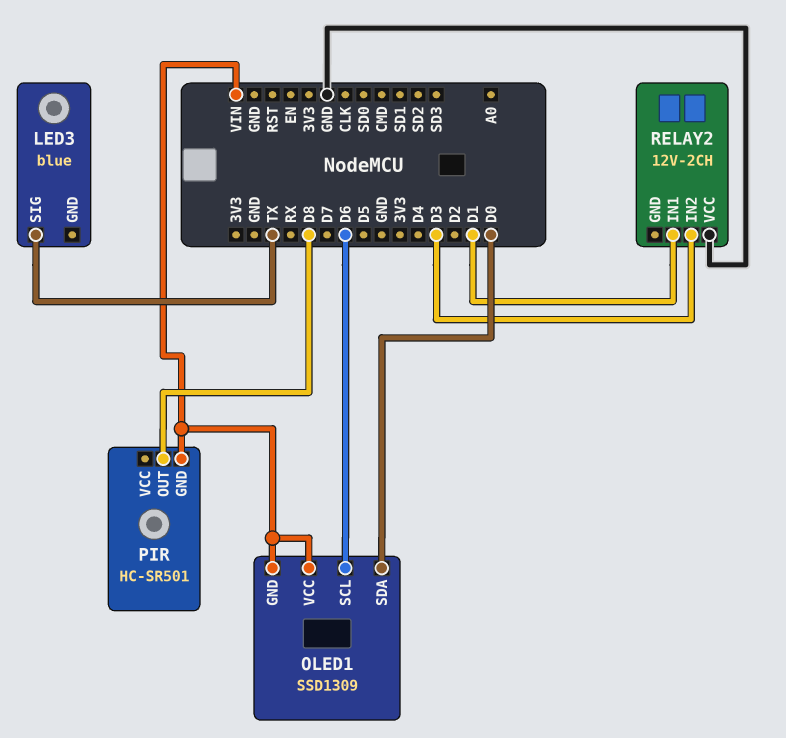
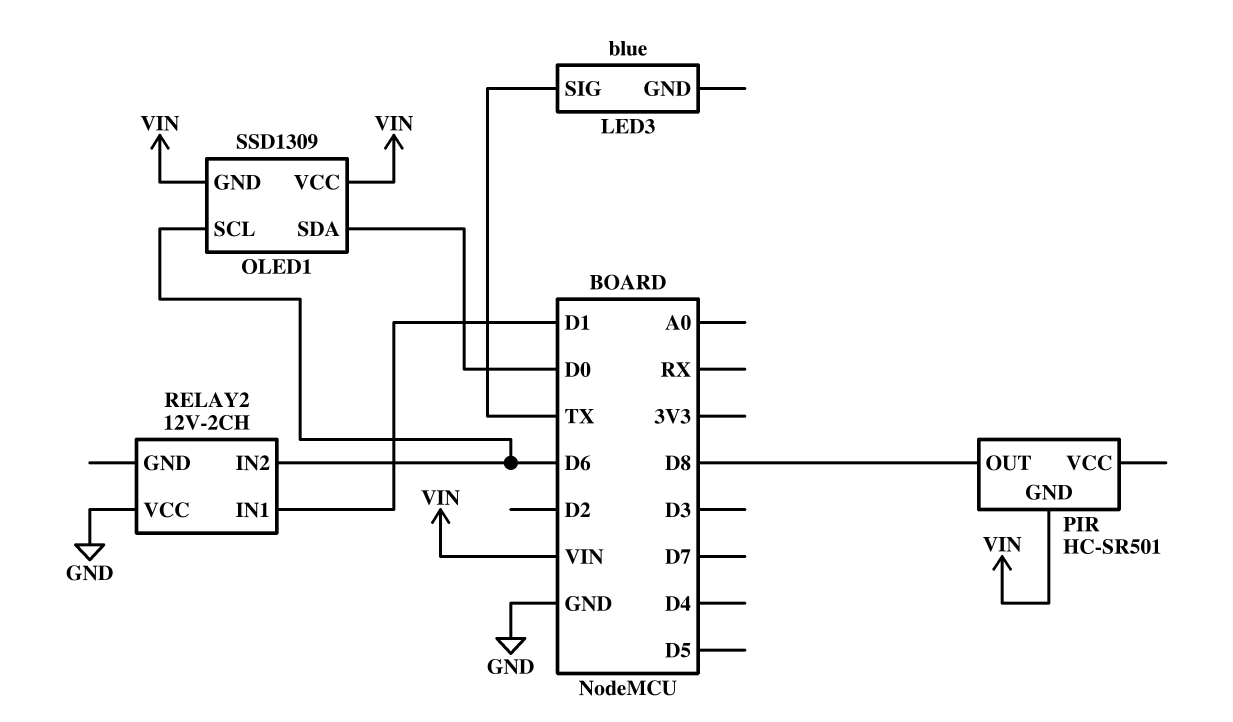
RELAY2 pin IN2: D3 -> D6

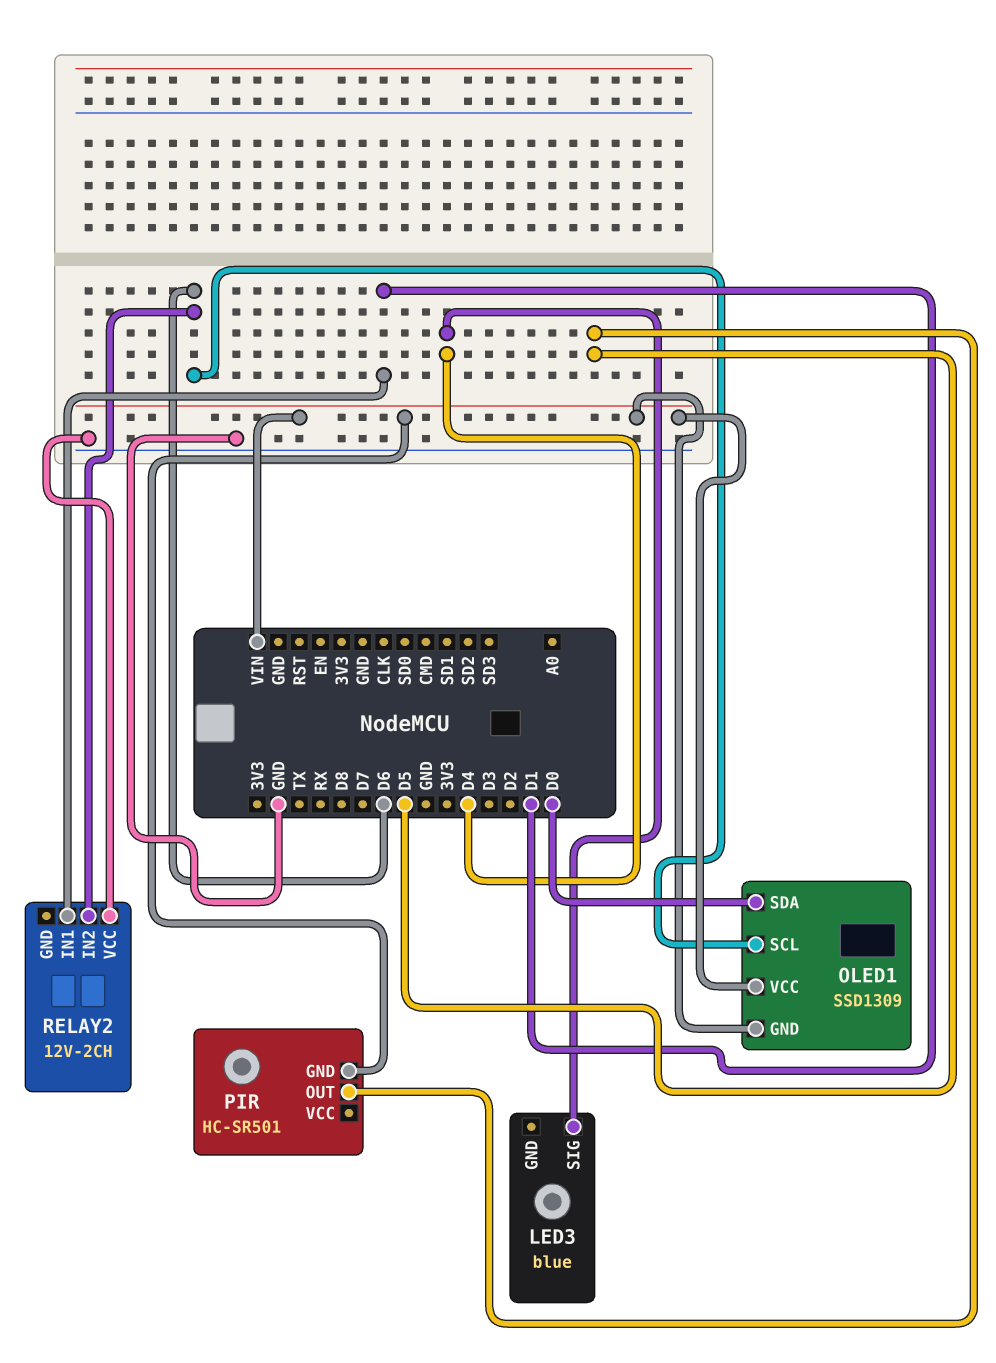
LED3 pin SIG: TX -> D4
PIR pin OUT: D8 -> D5

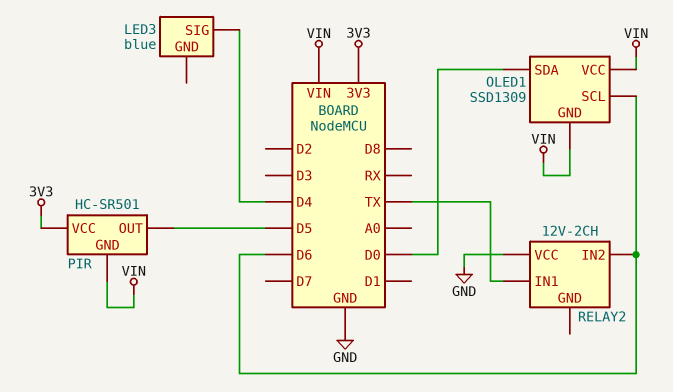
PIR pin VCC: none -> 3V3
RELAY2 pin IN1: D1 -> TX

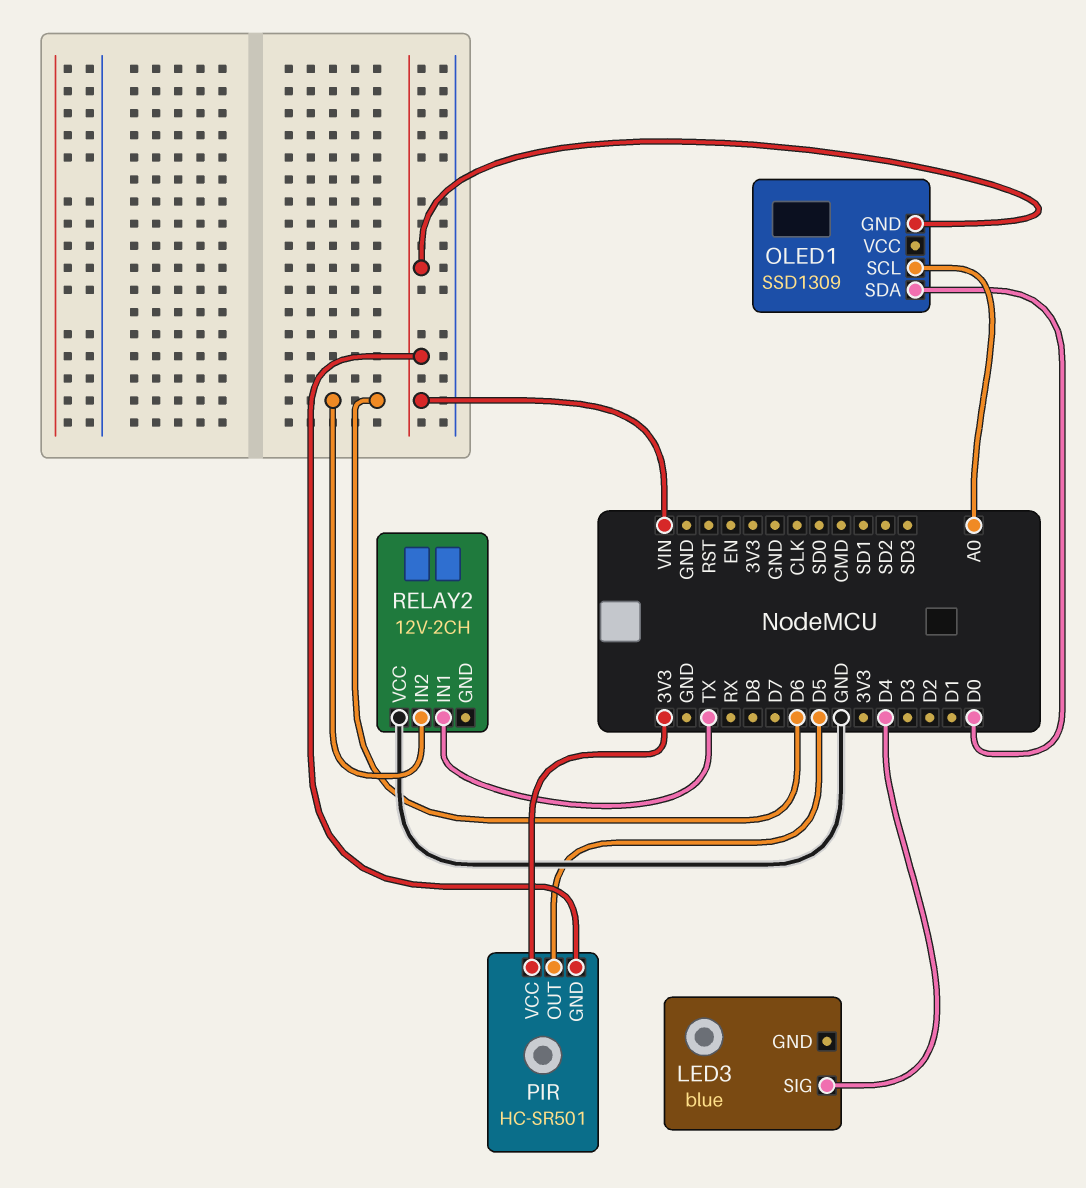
OLED1 pin SCL: D6 -> A0
OLED1 pin VCC: VIN -> none

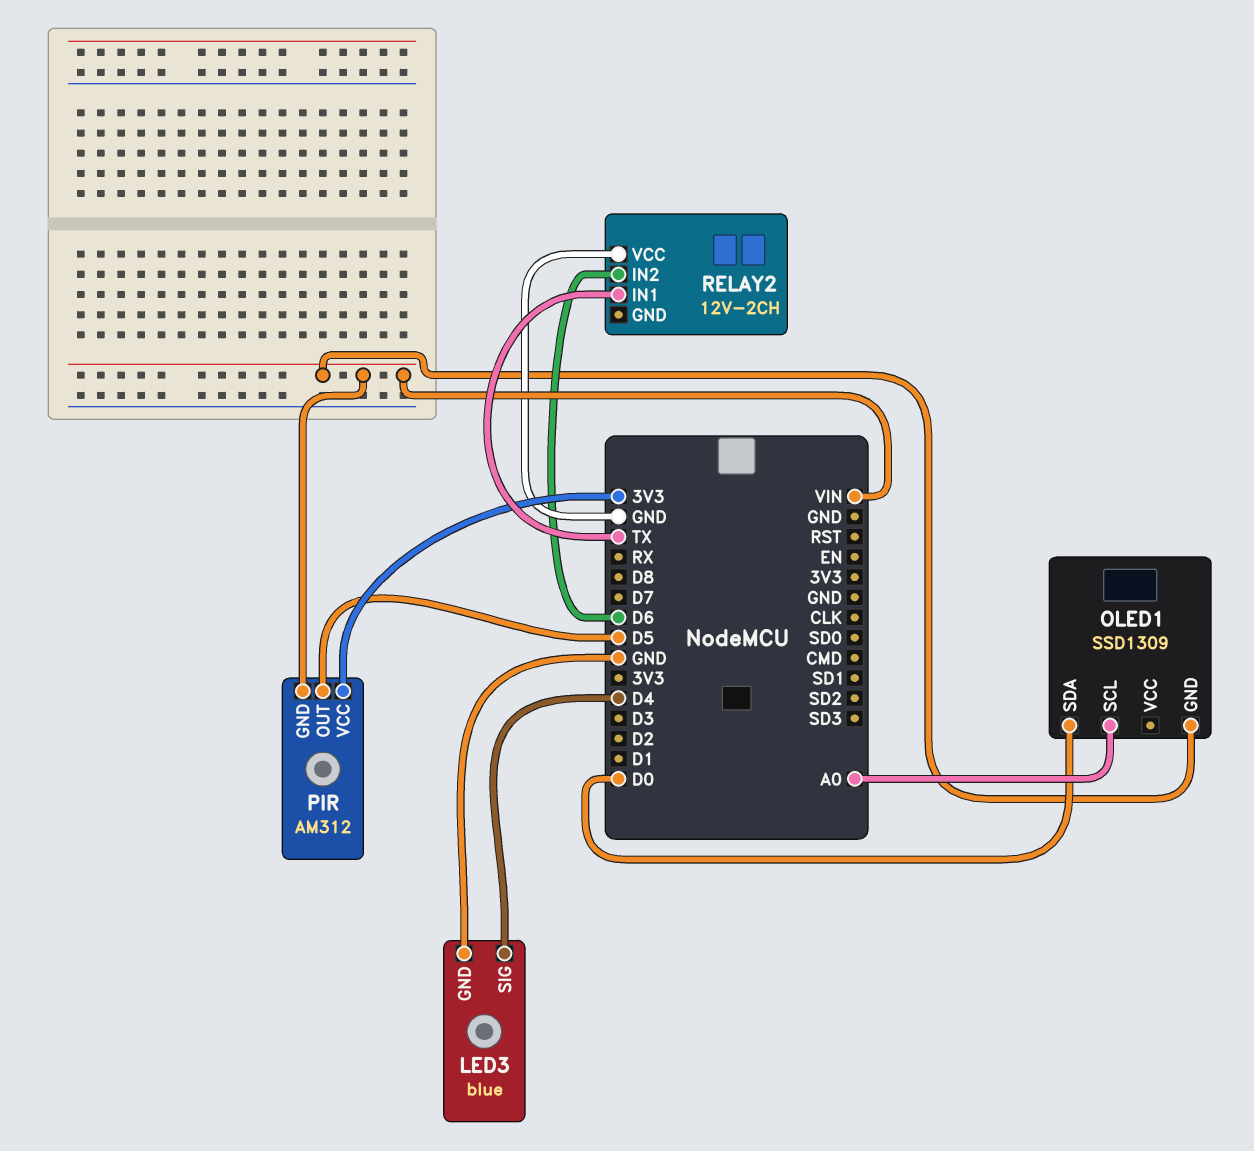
LED3 pin GND: none -> GND
PIR: HC-SR501 -> AM312

